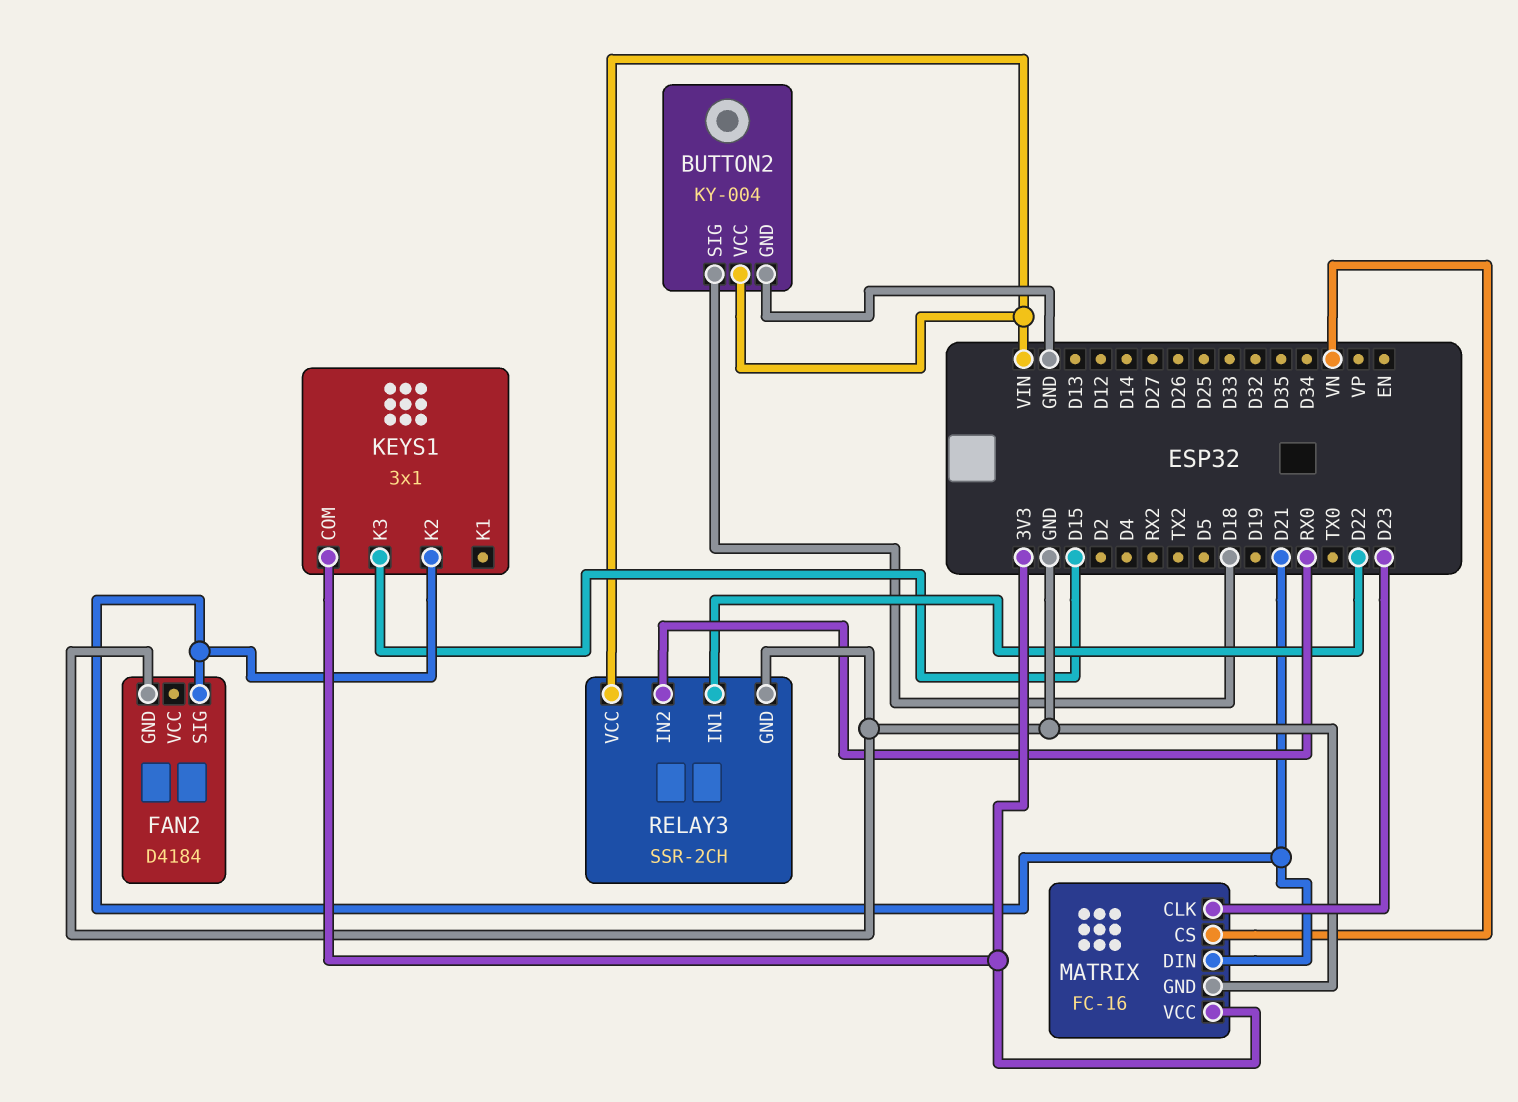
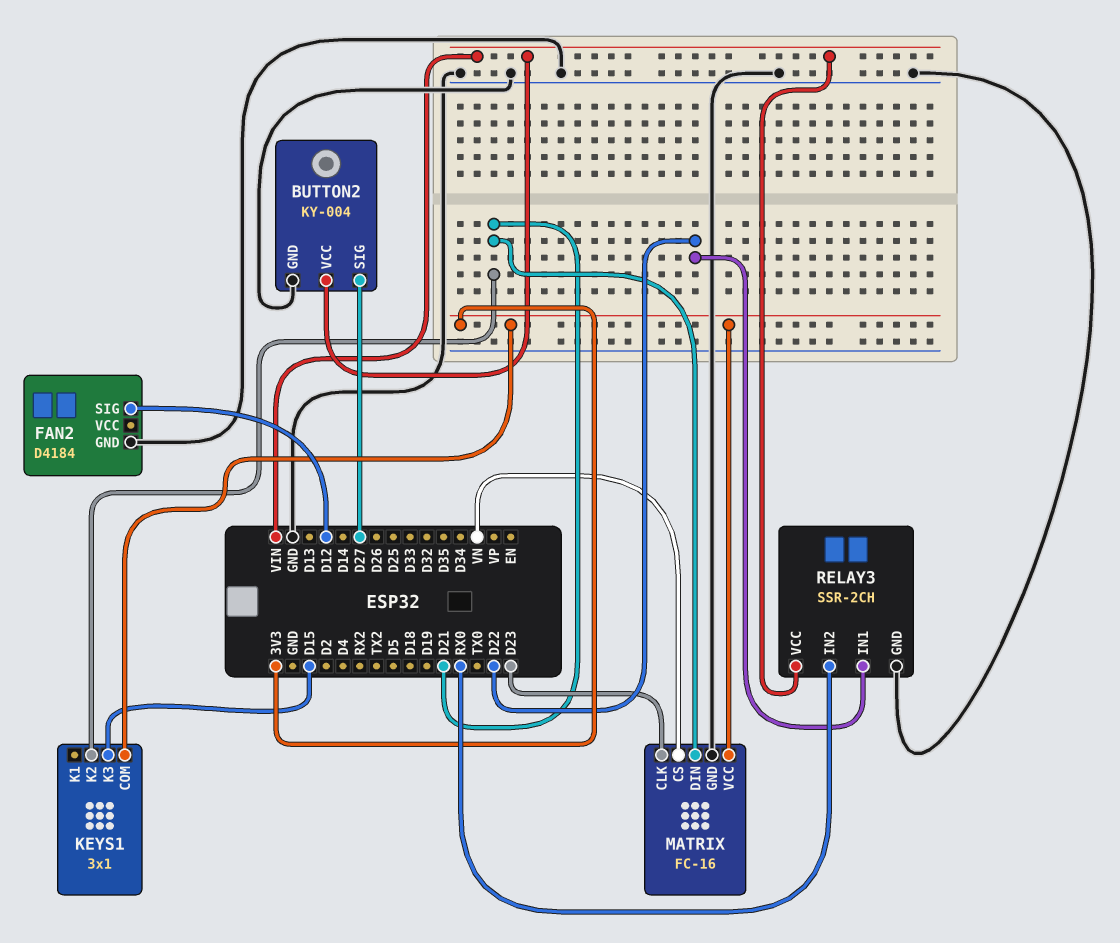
BUTTON2 pin SIG: D18 -> D27
FAN2 pin SIG: D21 -> D12

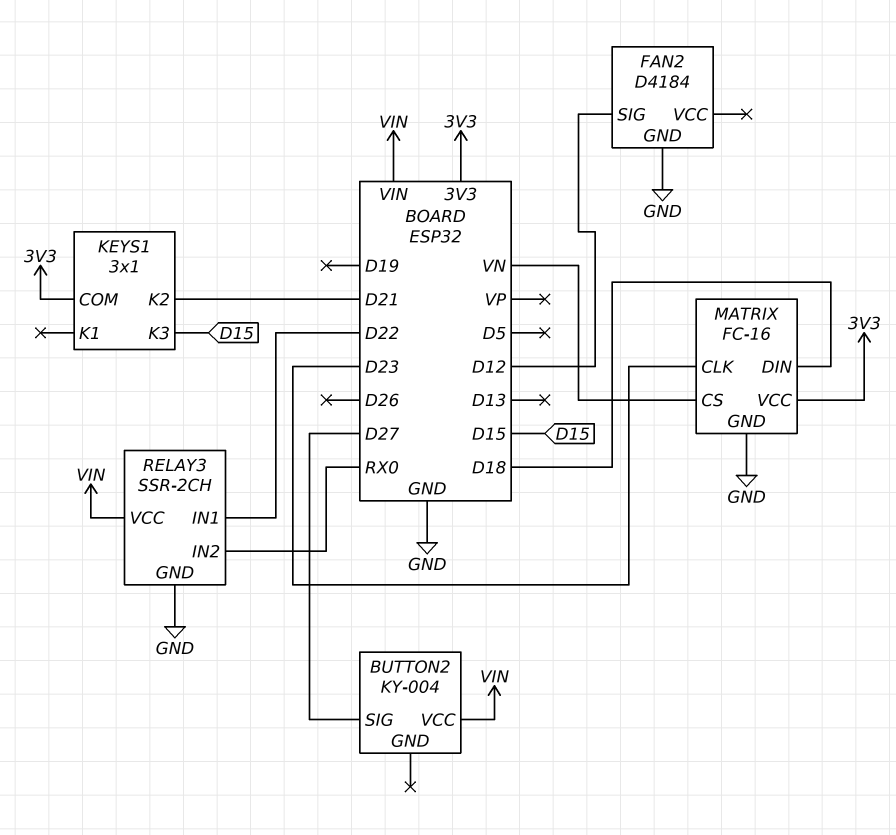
BUTTON2 pin GND: GND -> none
MATRIX pin DIN: D21 -> D18

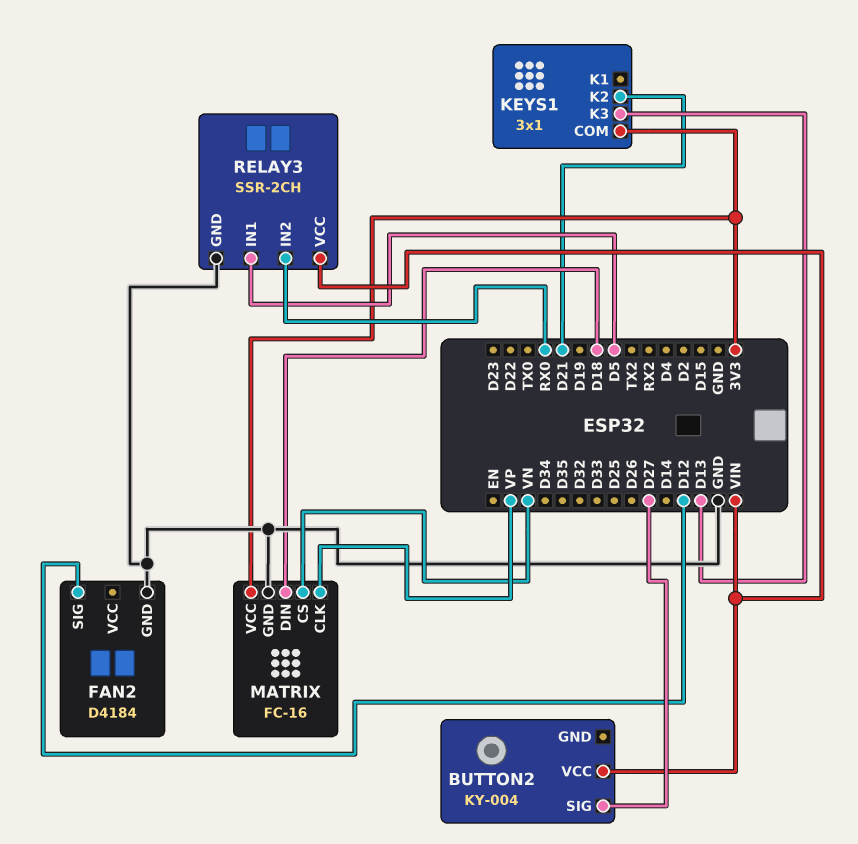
KEYS1 pin K3: D15 -> D13
MATRIX pin CLK: D23 -> VP
RELAY3 pin IN1: D22 -> D5

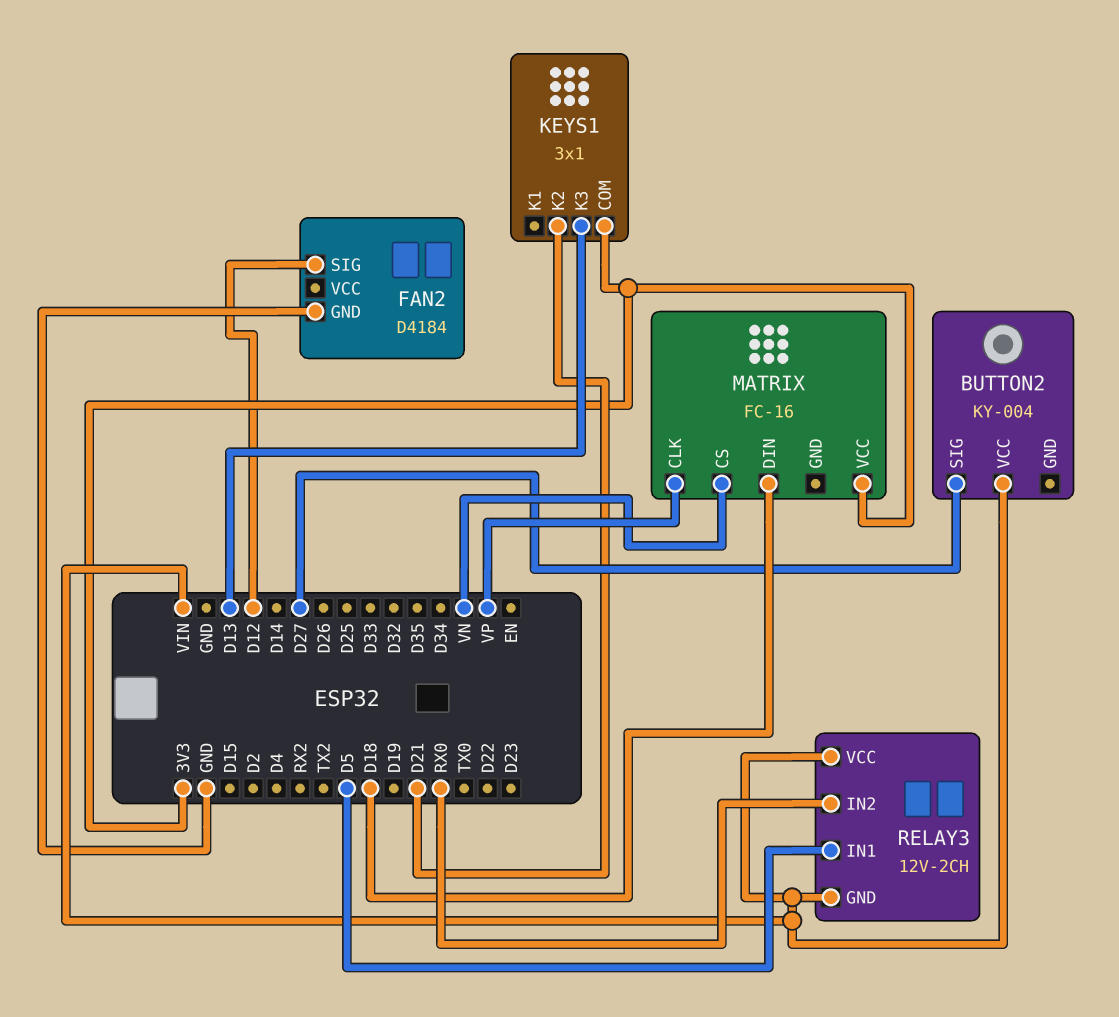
MATRIX pin GND: GND -> none
RELAY3: SSR-2CH -> 12V-2CH
RELAY3 pin GND: GND -> VIN

